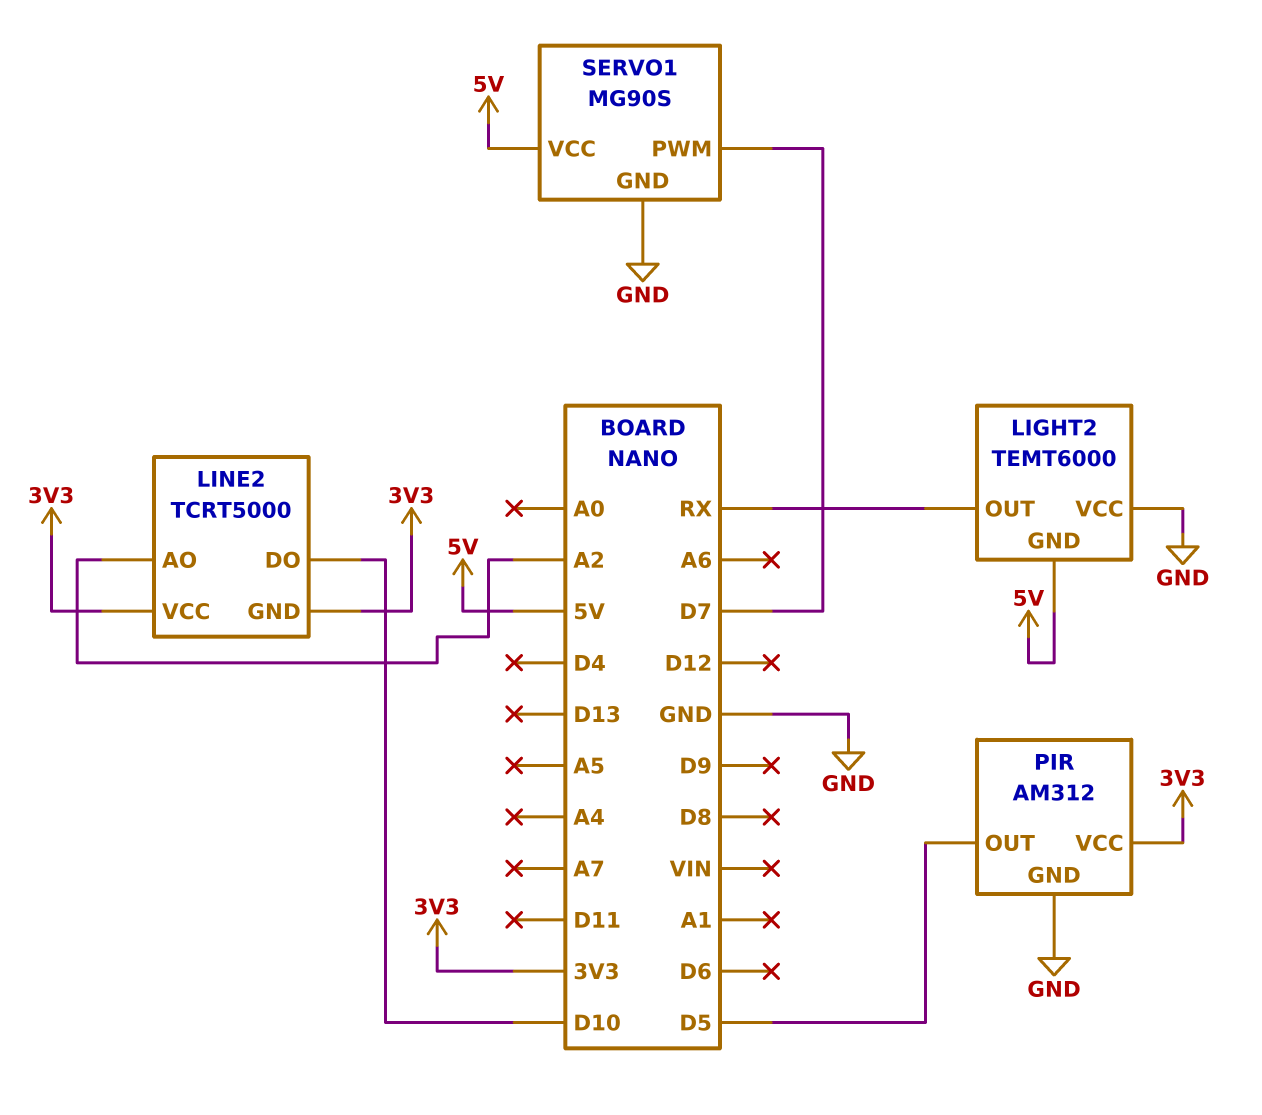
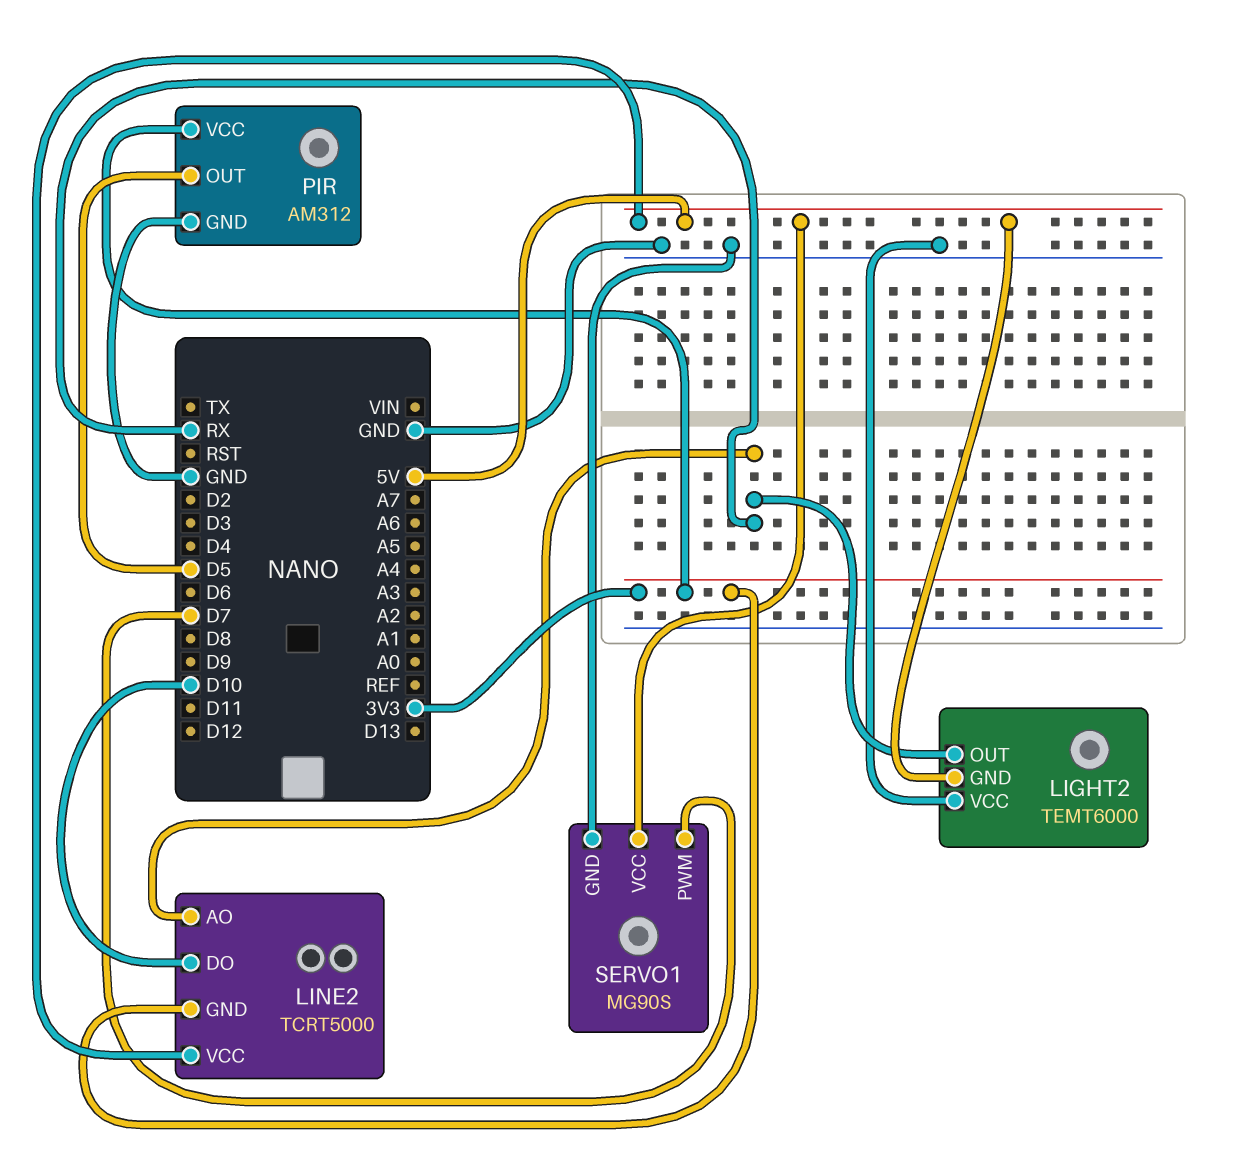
LINE2 pin AO: A2 -> RX
LINE2 pin VCC: 3V3 -> 5V

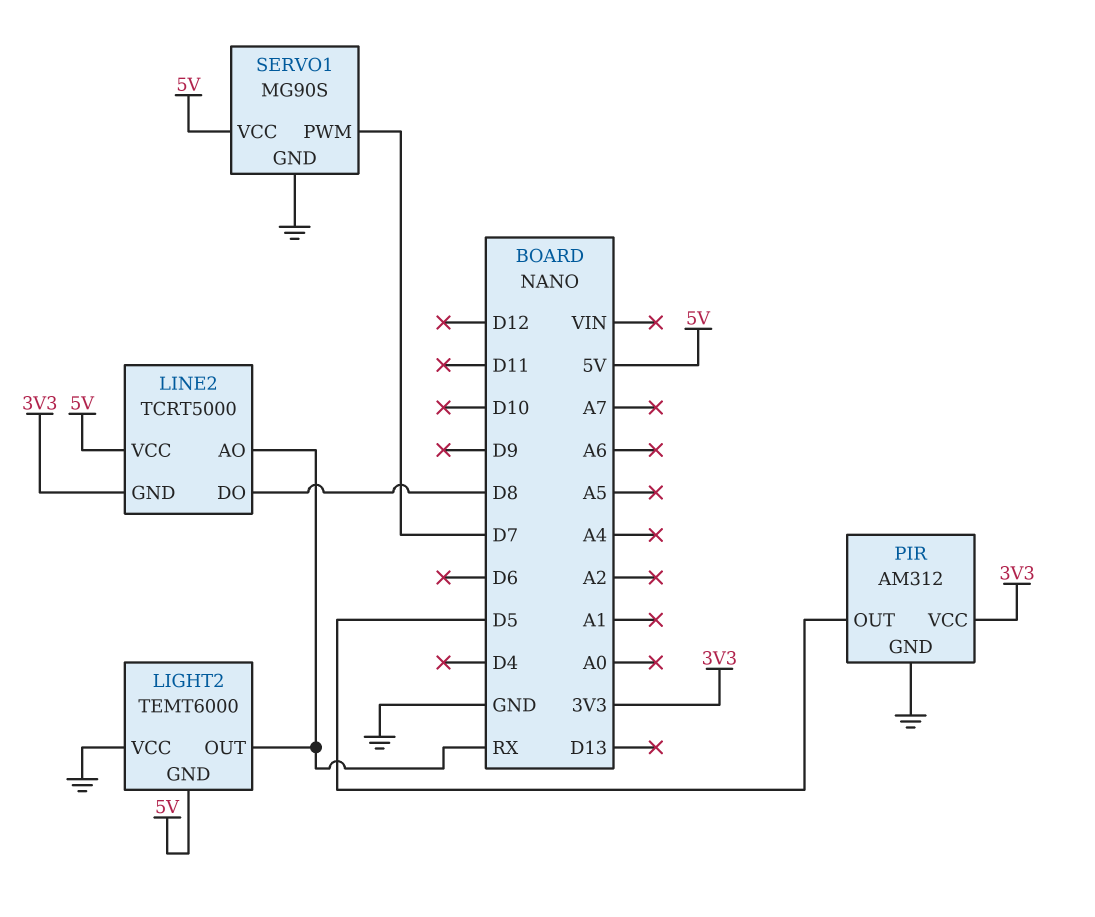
LINE2 pin DO: D10 -> D8

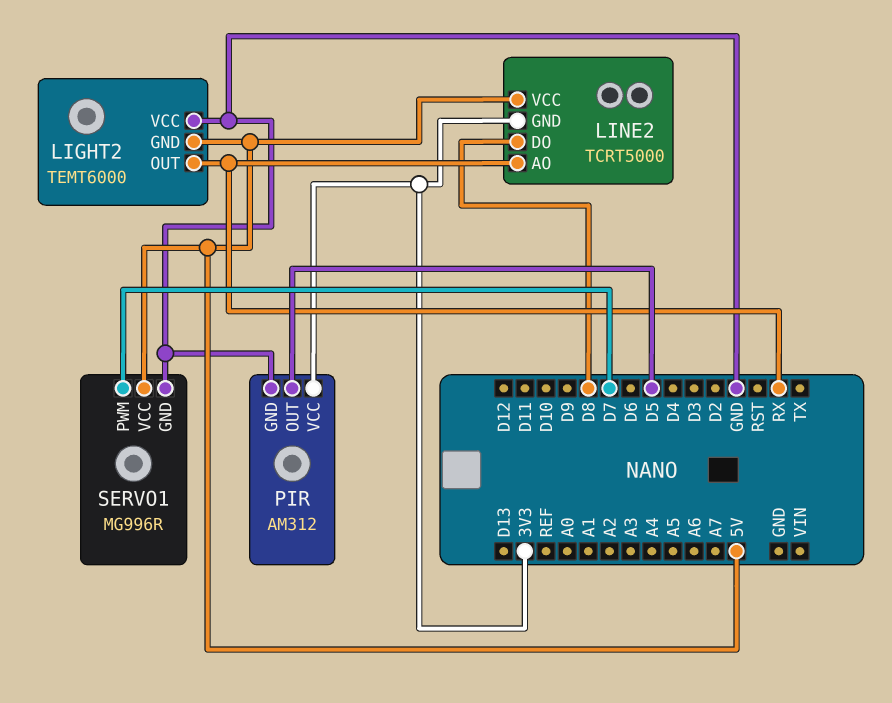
SERVO1: MG90S -> MG996R

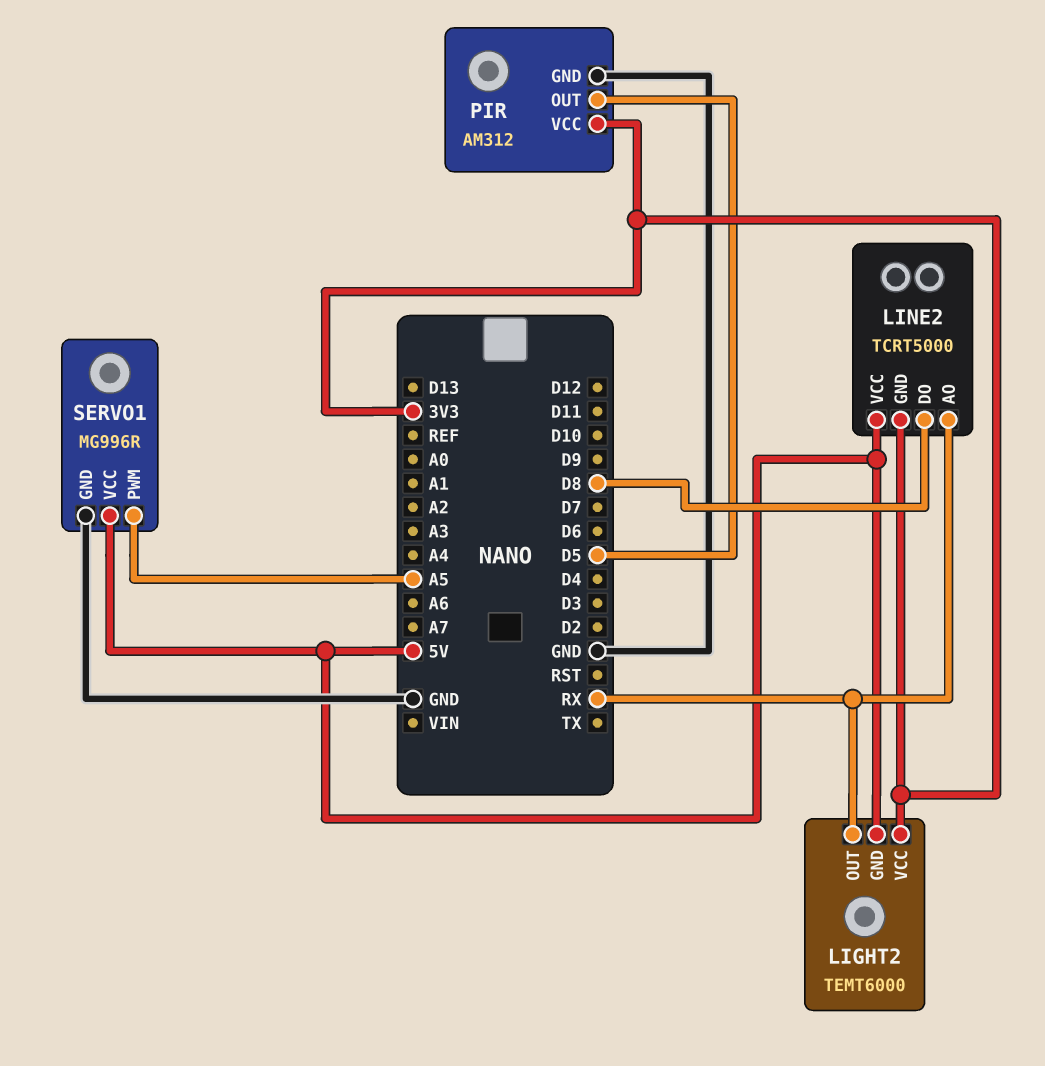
LIGHT2 pin VCC: GND -> 3V3
SERVO1 pin PWM: D7 -> A5

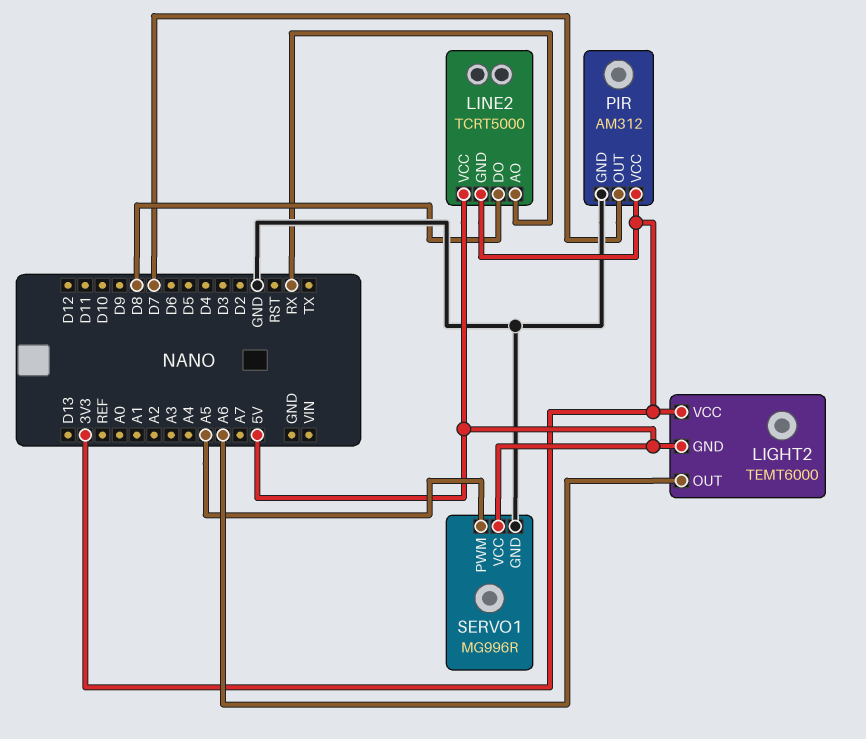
LIGHT2 pin OUT: RX -> A6
PIR pin OUT: D5 -> D7

